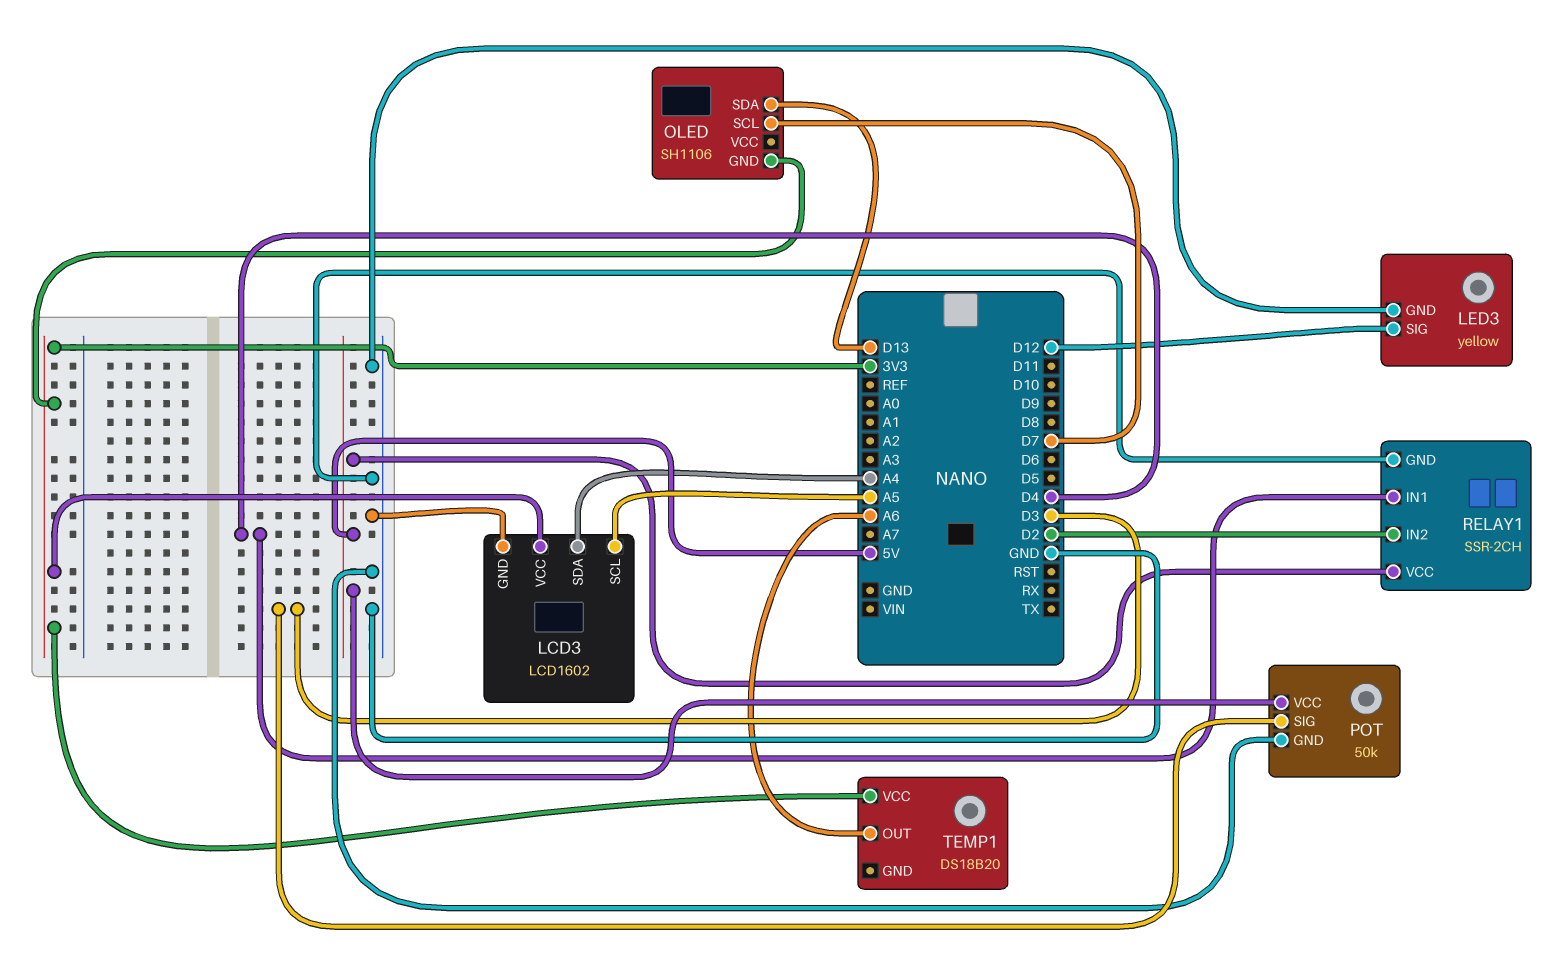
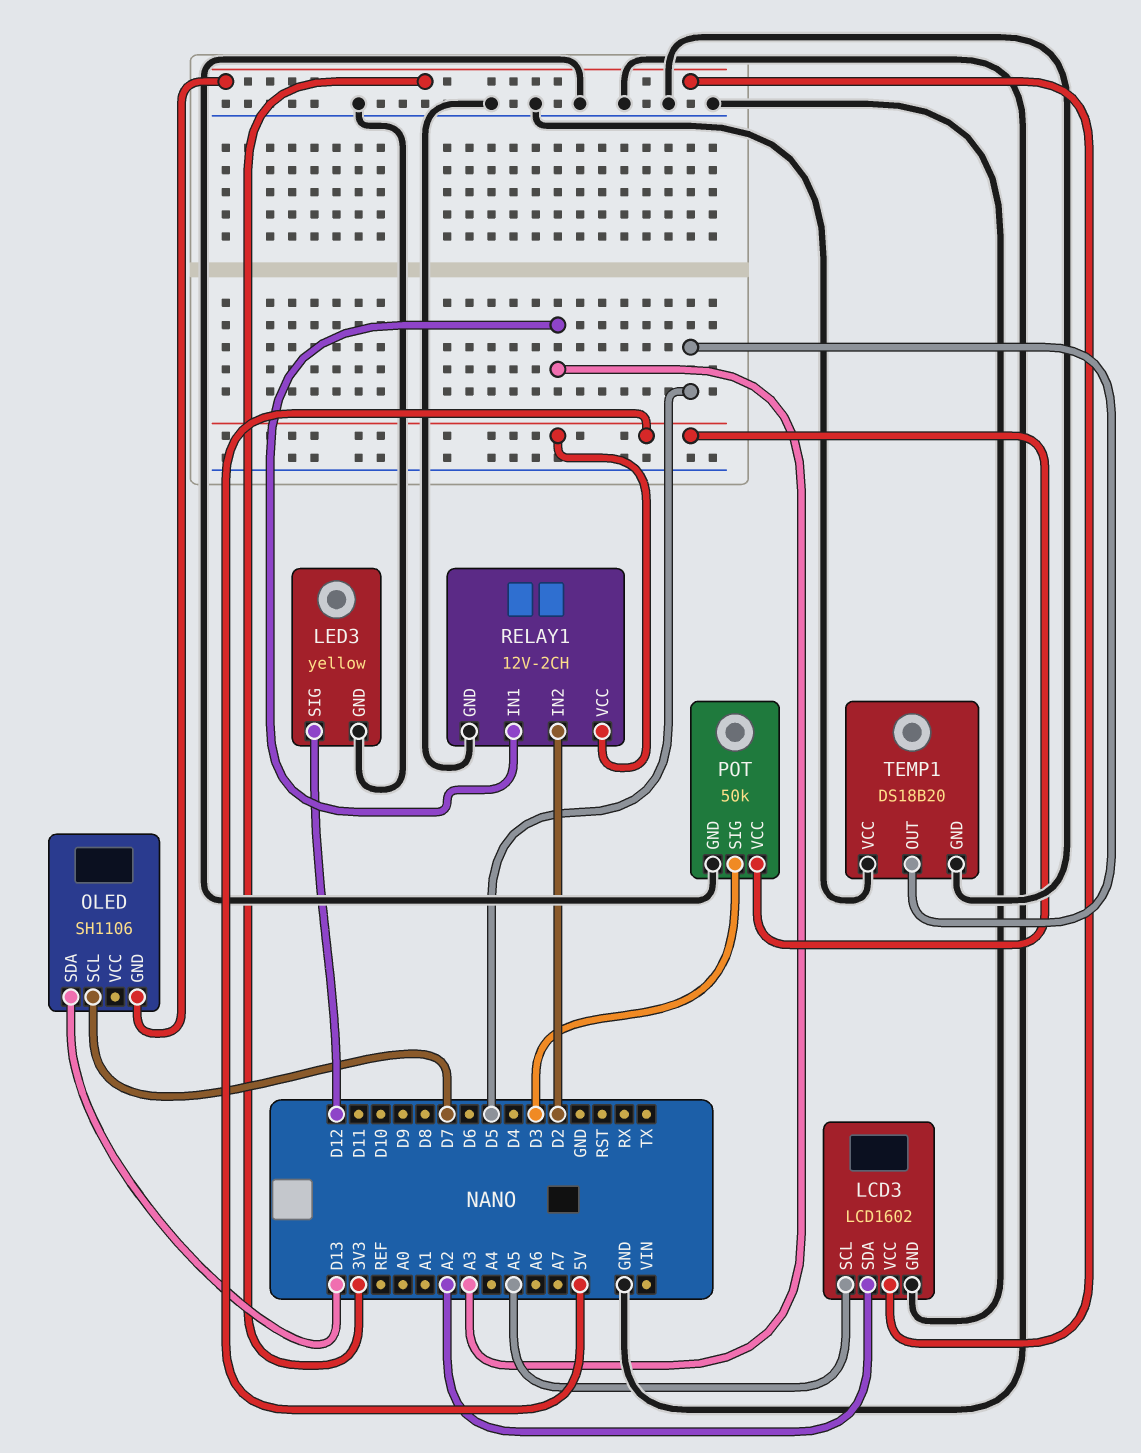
LCD3 pin SDA: A4 -> A2
RELAY1: SSR-2CH -> 12V-2CH
RELAY1 pin IN1: D4 -> A3
TEMP1 pin GND: none -> GND
TEMP1 pin OUT: A6 -> D5
TEMP1 pin VCC: 3V3 -> GND

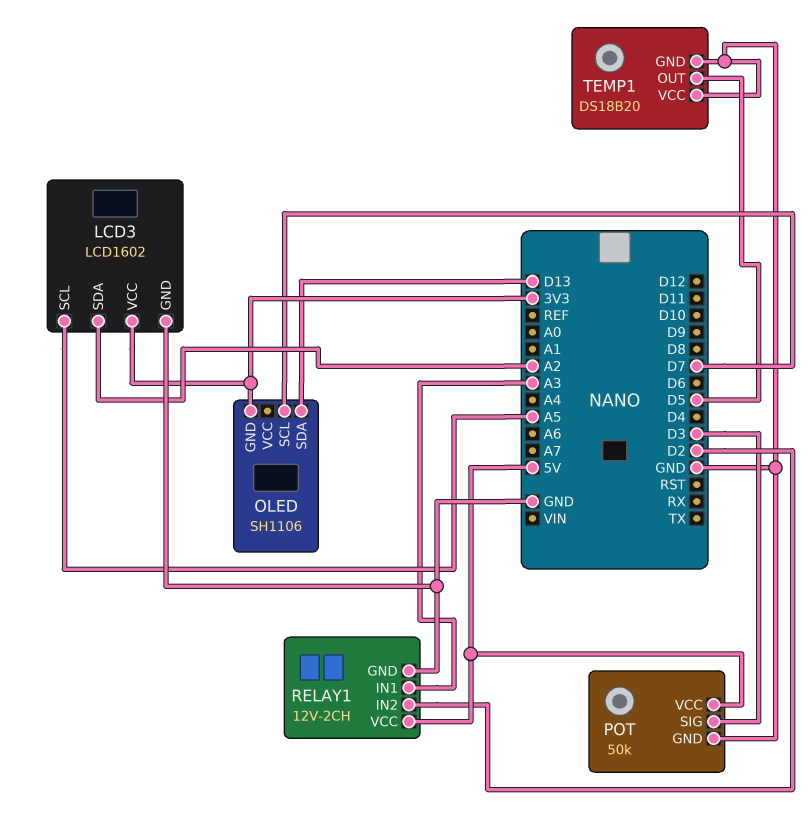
LED3: yellow -> none
LED3 pin GND: GND -> none
LED3 pin SIG: D12 -> none

